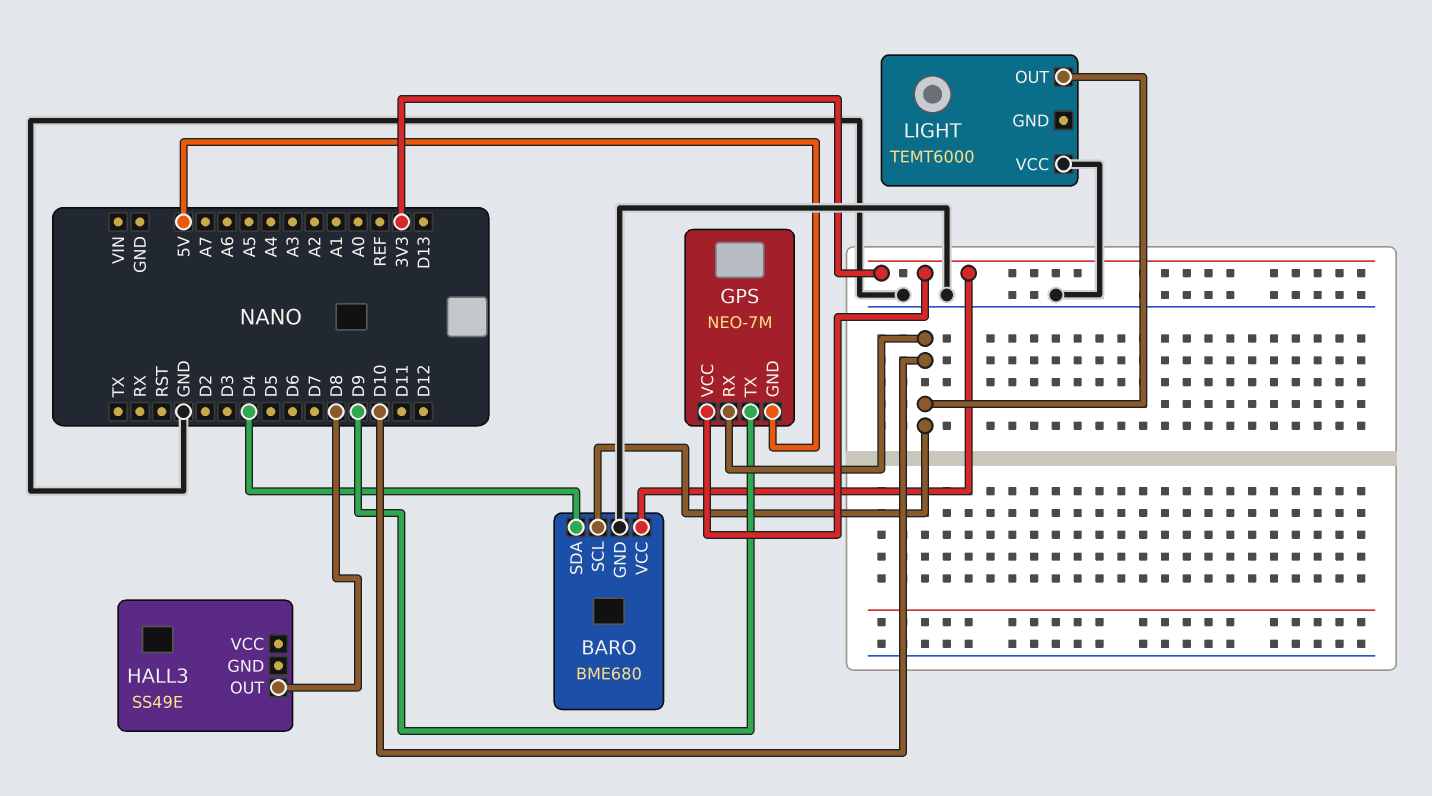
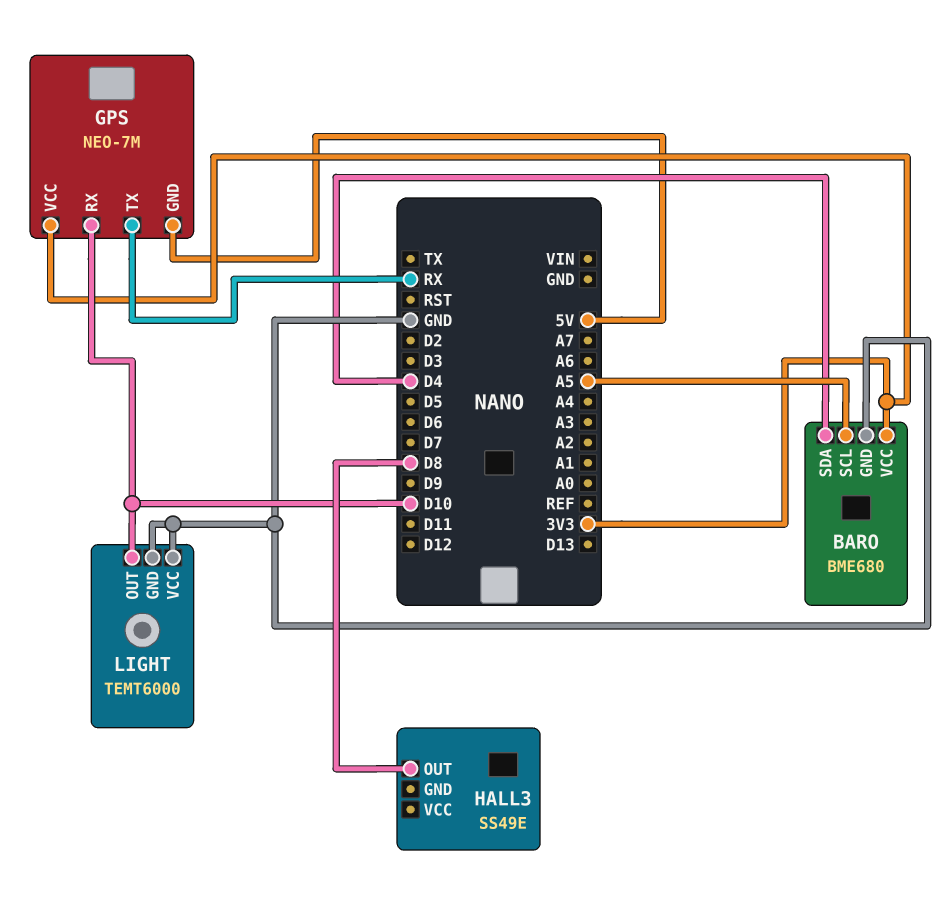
BARO pin SCL: D10 -> A5
GPS pin TX: D9 -> RX
LIGHT pin GND: none -> GND

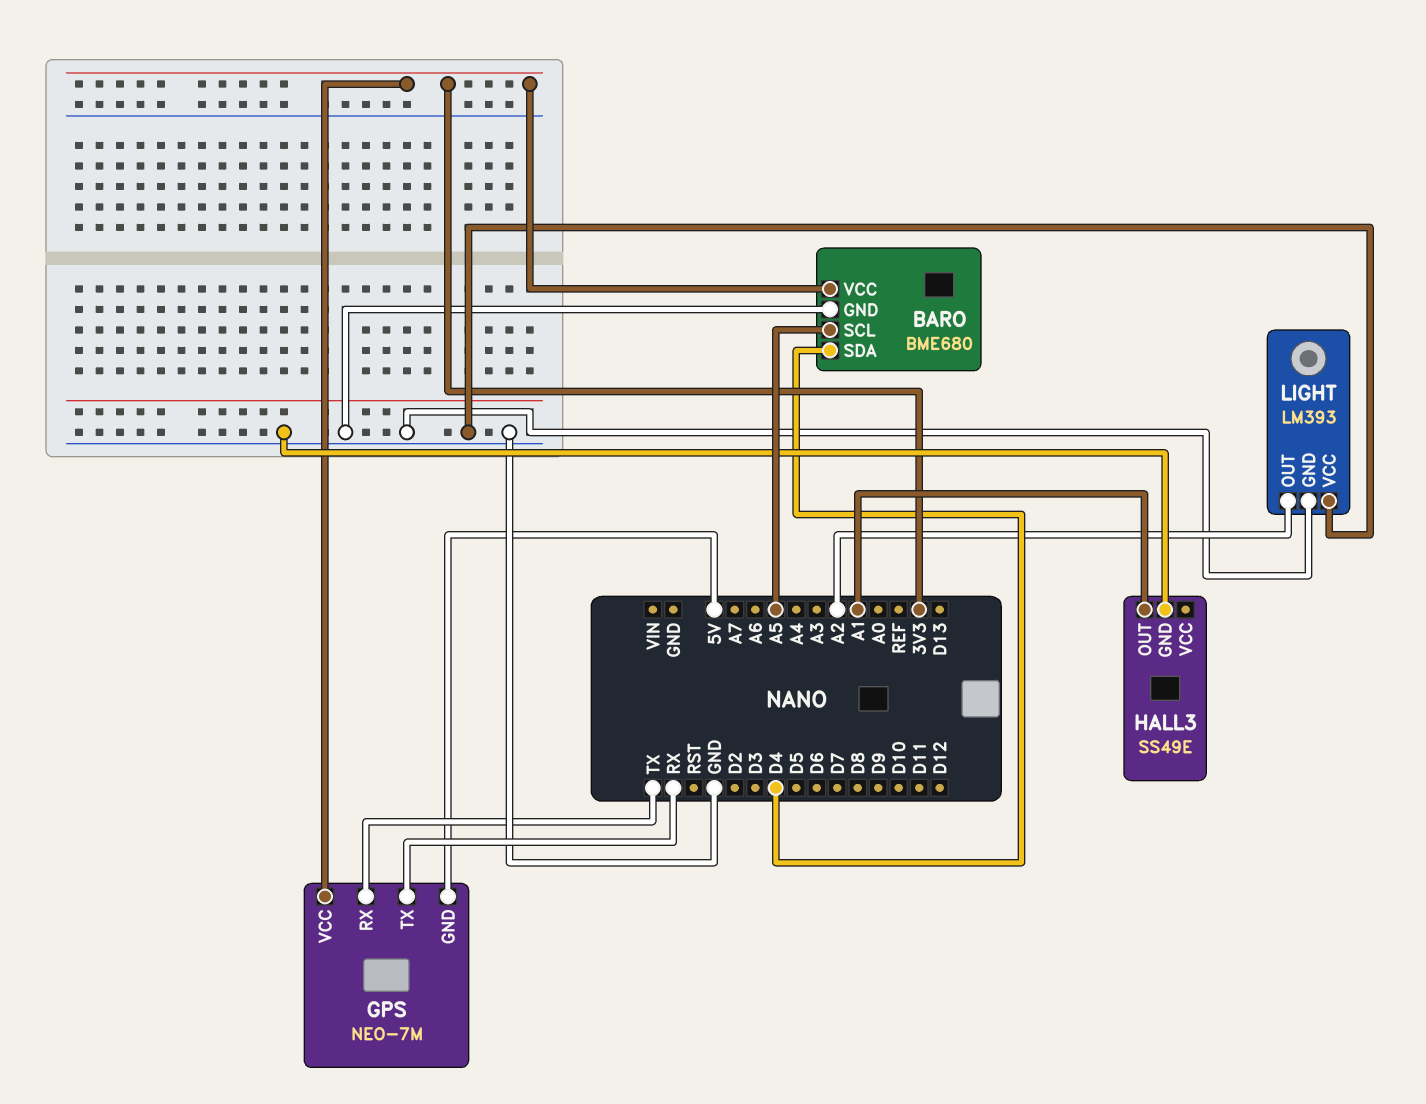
GPS pin RX: D10 -> TX
HALL3 pin GND: none -> GND
HALL3 pin OUT: D8 -> A1
LIGHT: TEMT6000 -> LM393
LIGHT pin OUT: D10 -> A2

